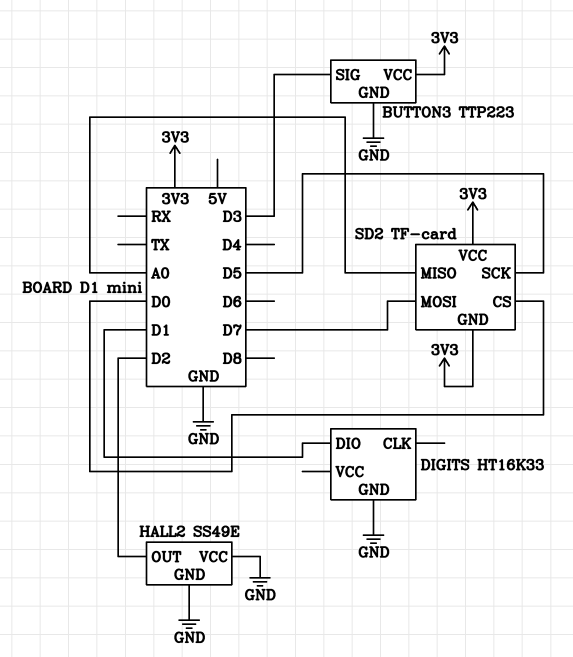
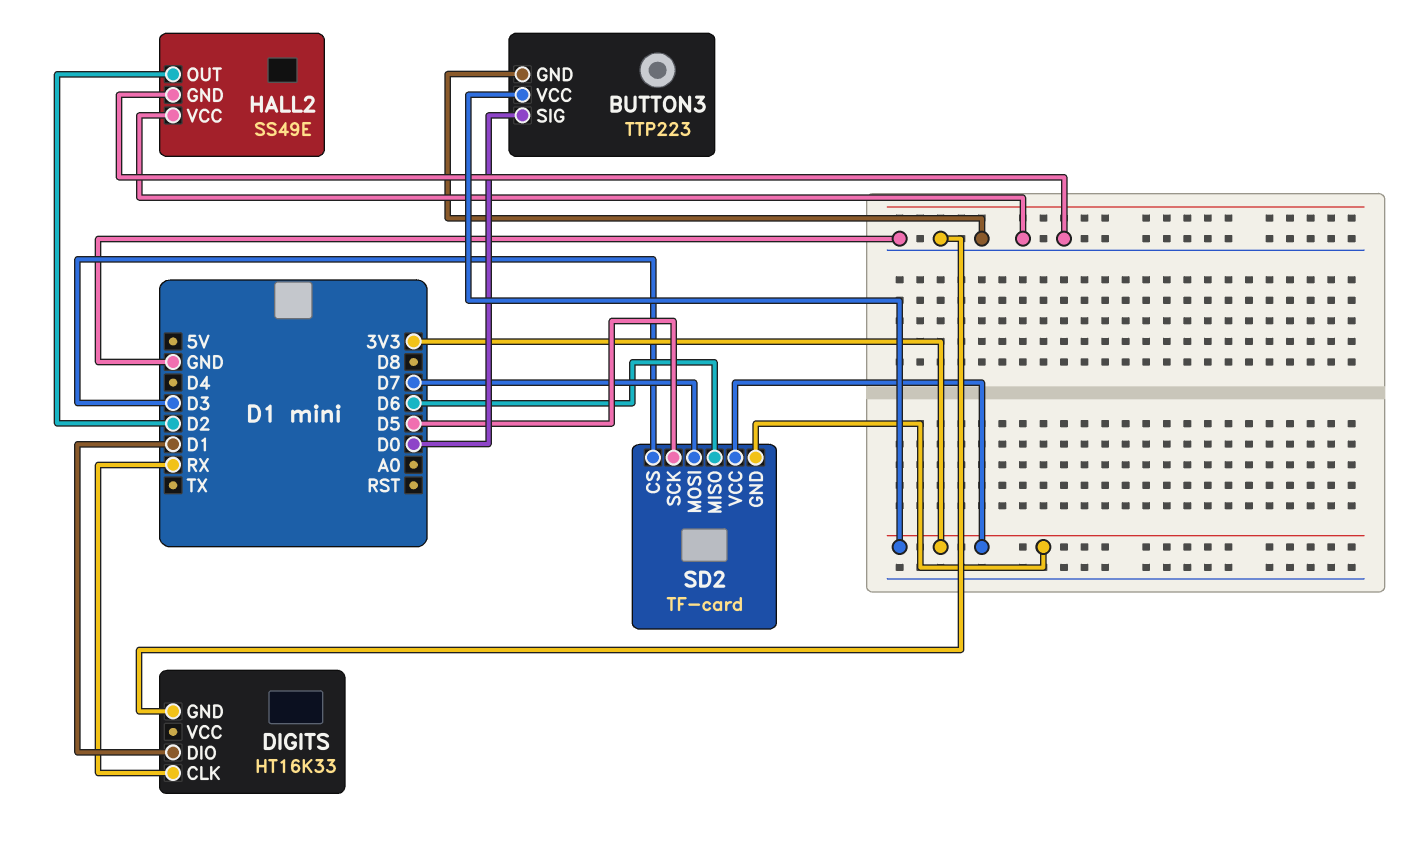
BUTTON3 pin SIG: D3 -> D0
DIGITS pin CLK: none -> RX
SD2 pin CS: D0 -> D3
SD2 pin MISO: A0 -> D6

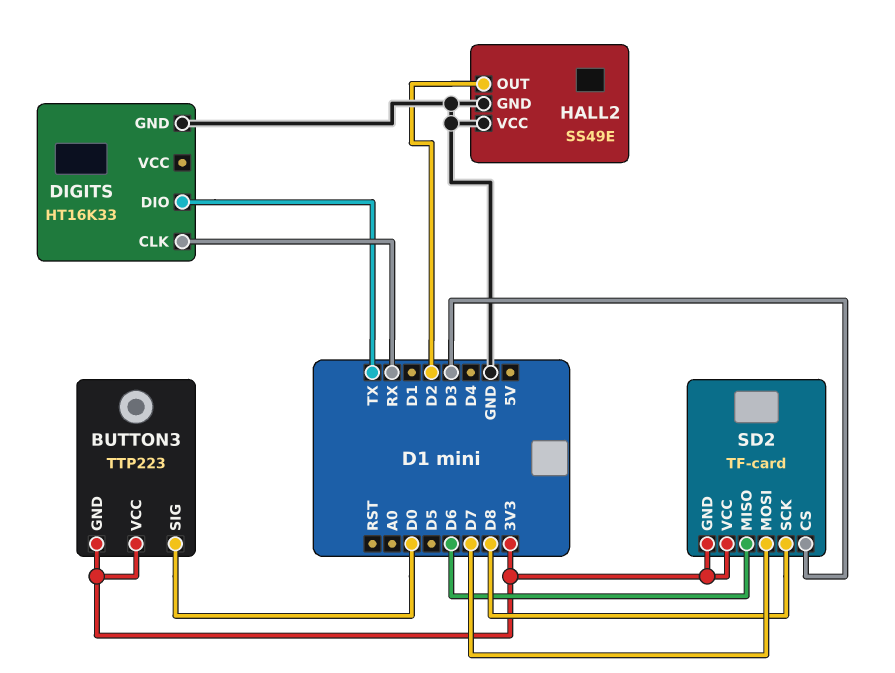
BUTTON3 pin GND: GND -> 3V3
DIGITS pin DIO: D1 -> TX
SD2 pin SCK: D5 -> D8

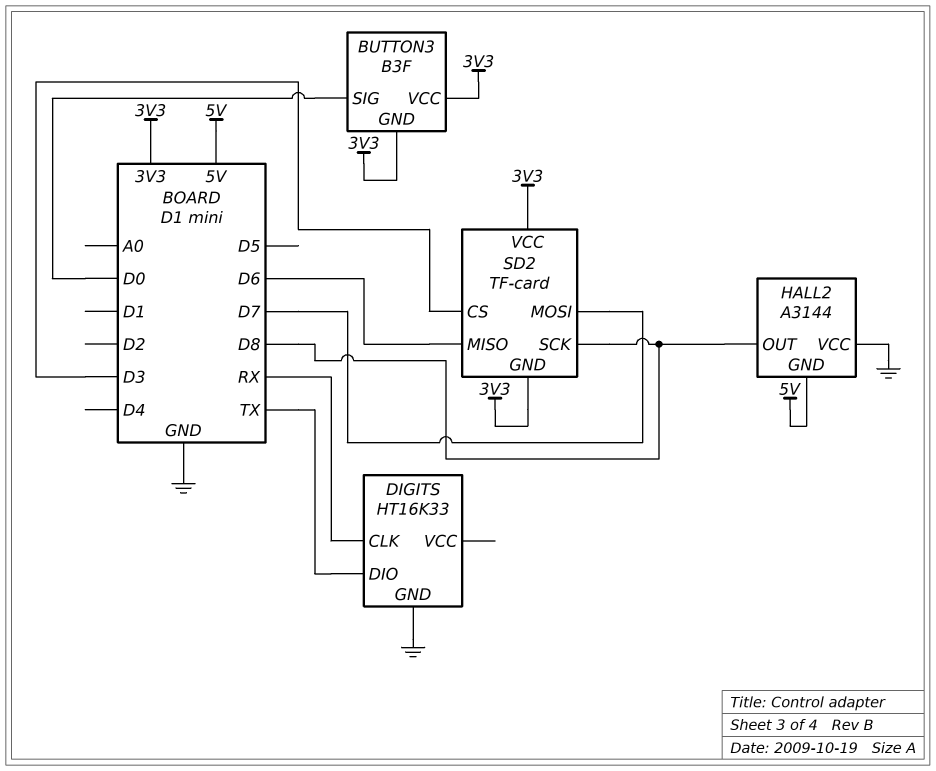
BUTTON3: TTP223 -> B3F
HALL2: SS49E -> A3144
HALL2 pin GND: GND -> 5V
HALL2 pin OUT: D2 -> D8

